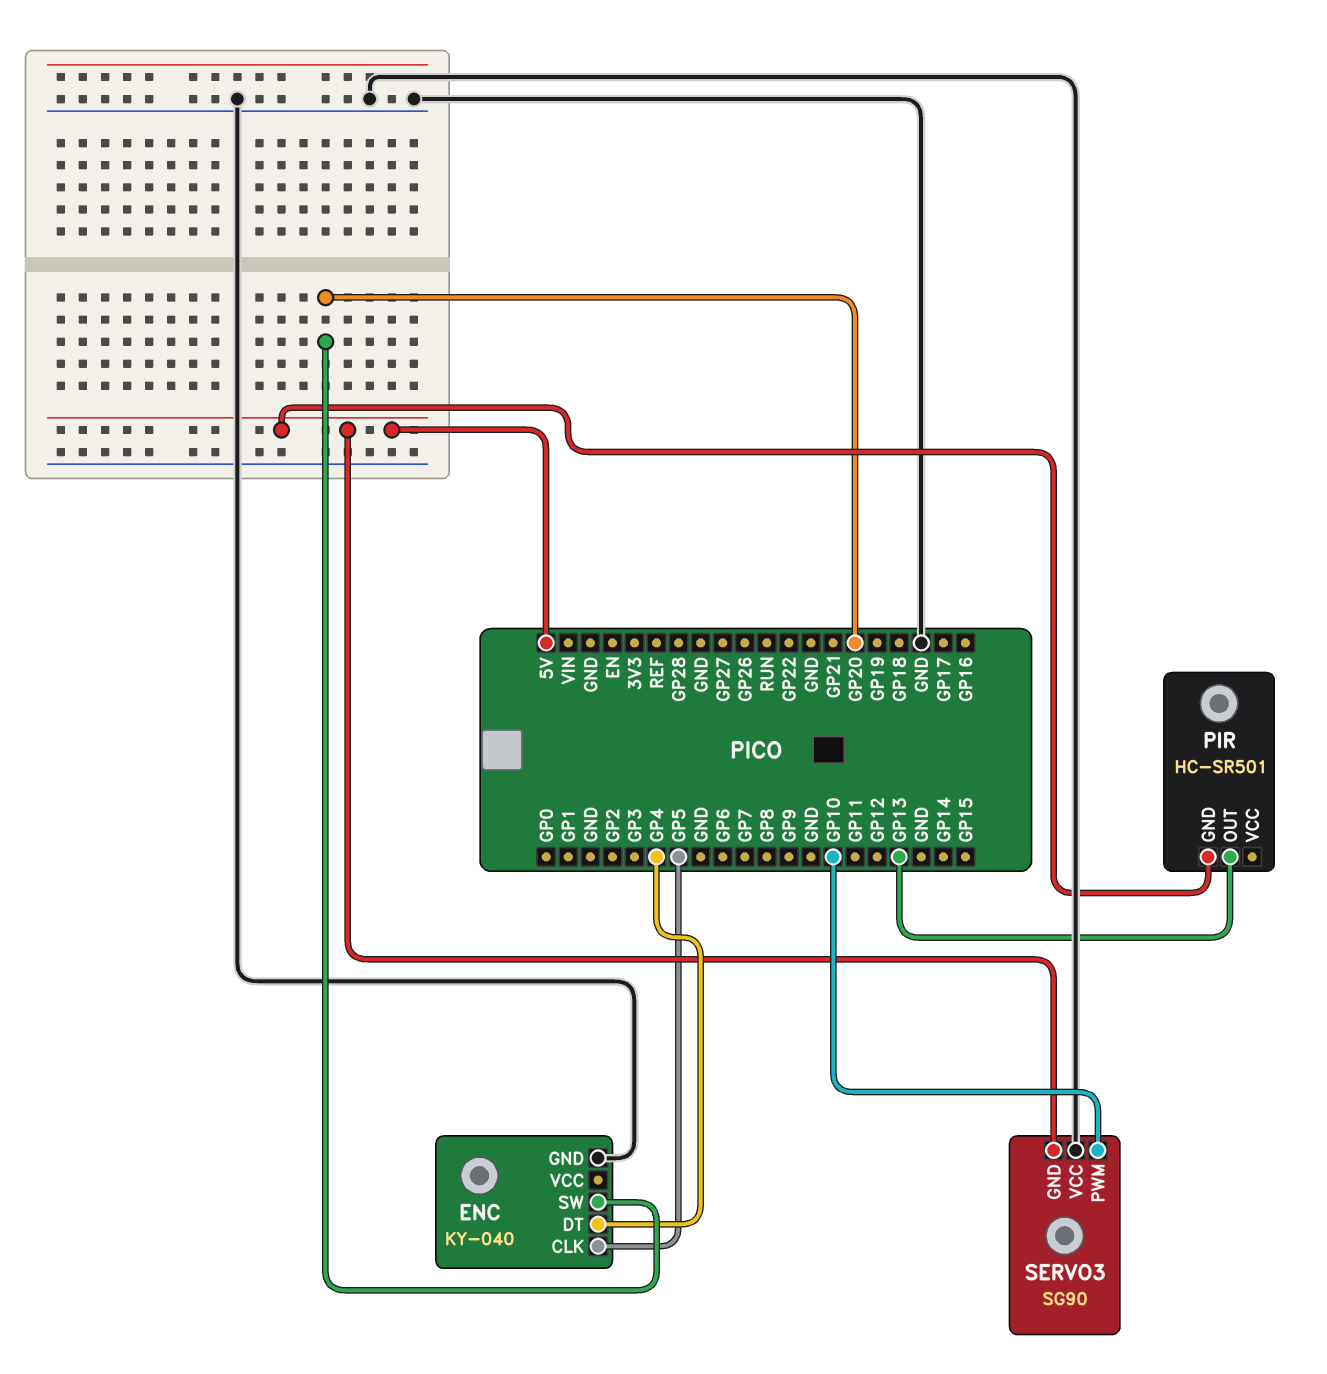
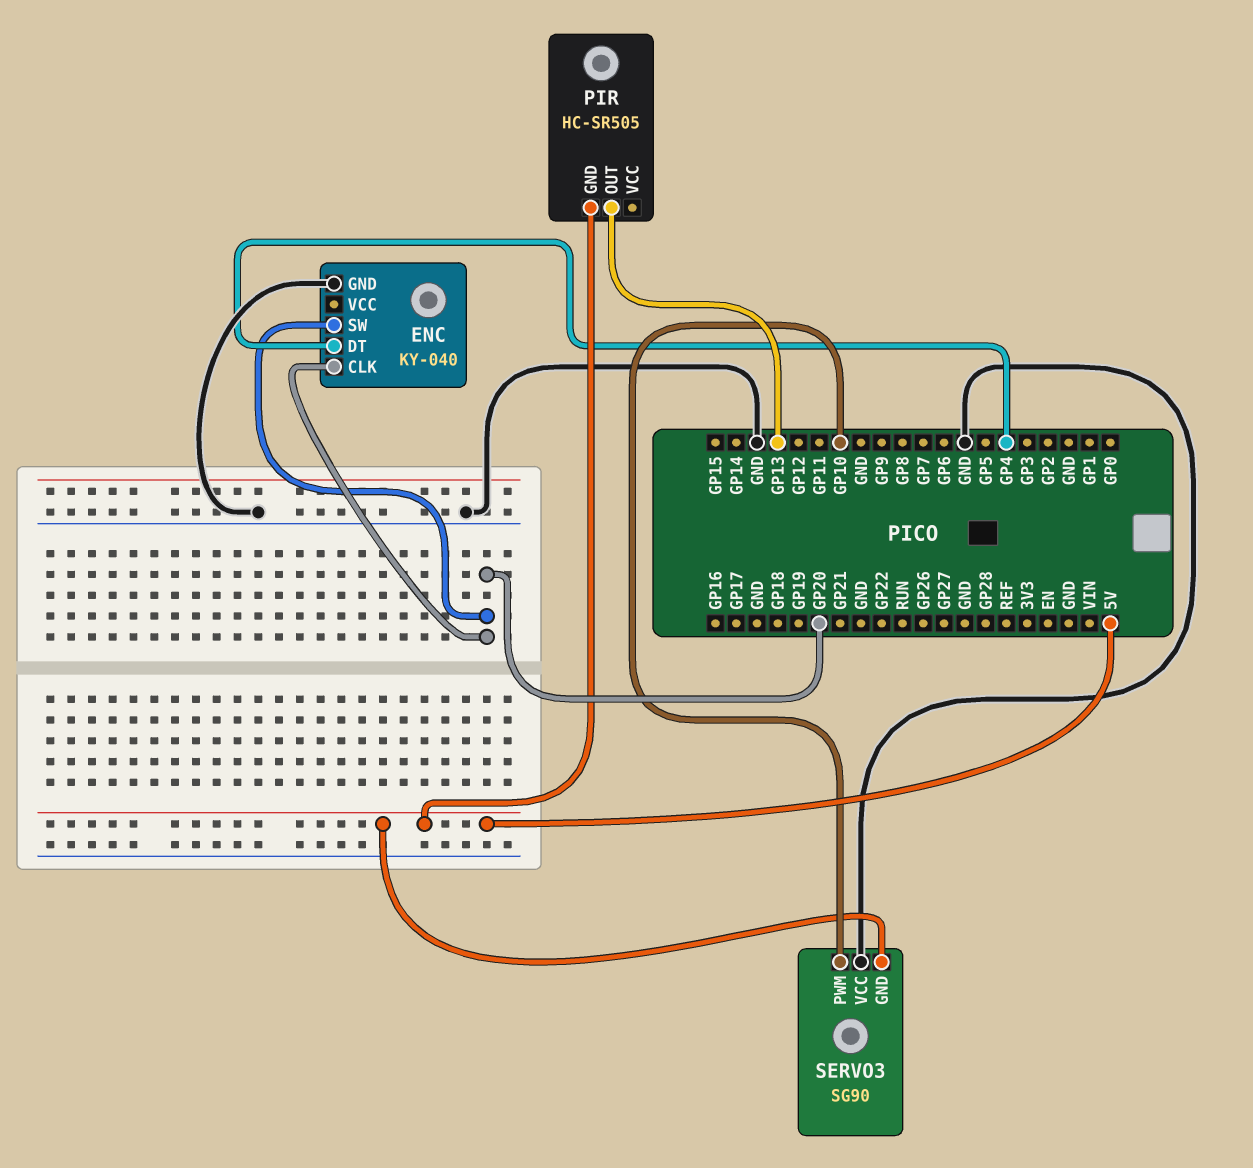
ENC pin CLK: GP5 -> GP20
PIR: HC-SR501 -> HC-SR505

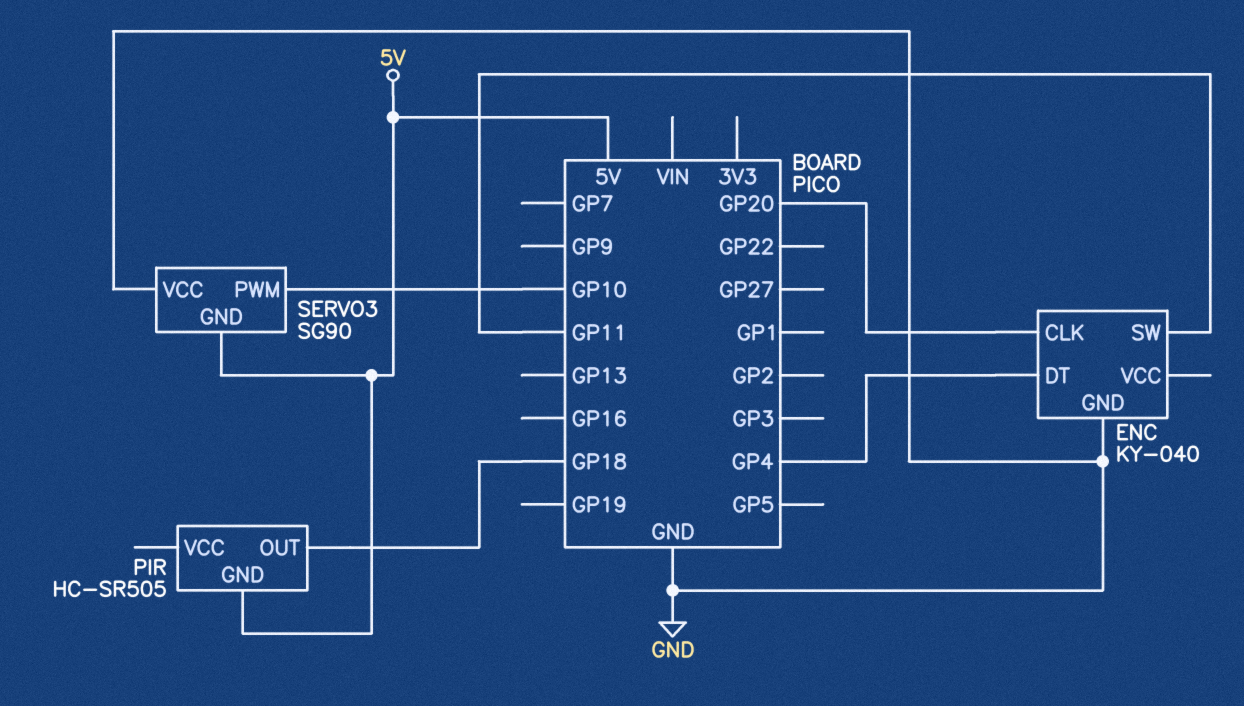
ENC pin SW: GP20 -> GP11
PIR pin OUT: GP13 -> GP18

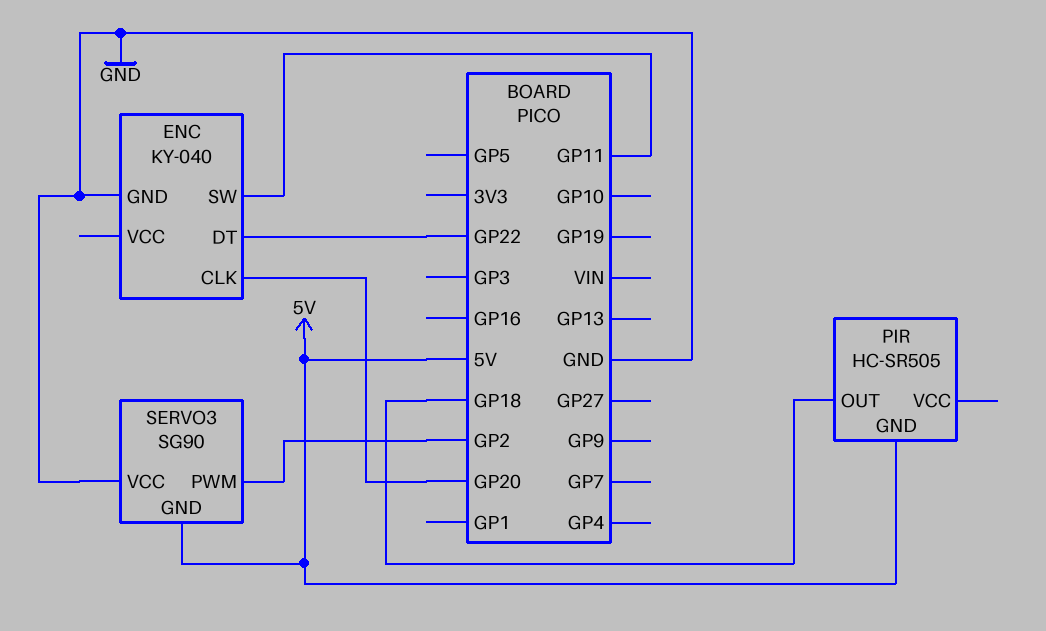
ENC pin DT: GP4 -> GP22
SERVO3 pin PWM: GP10 -> GP2

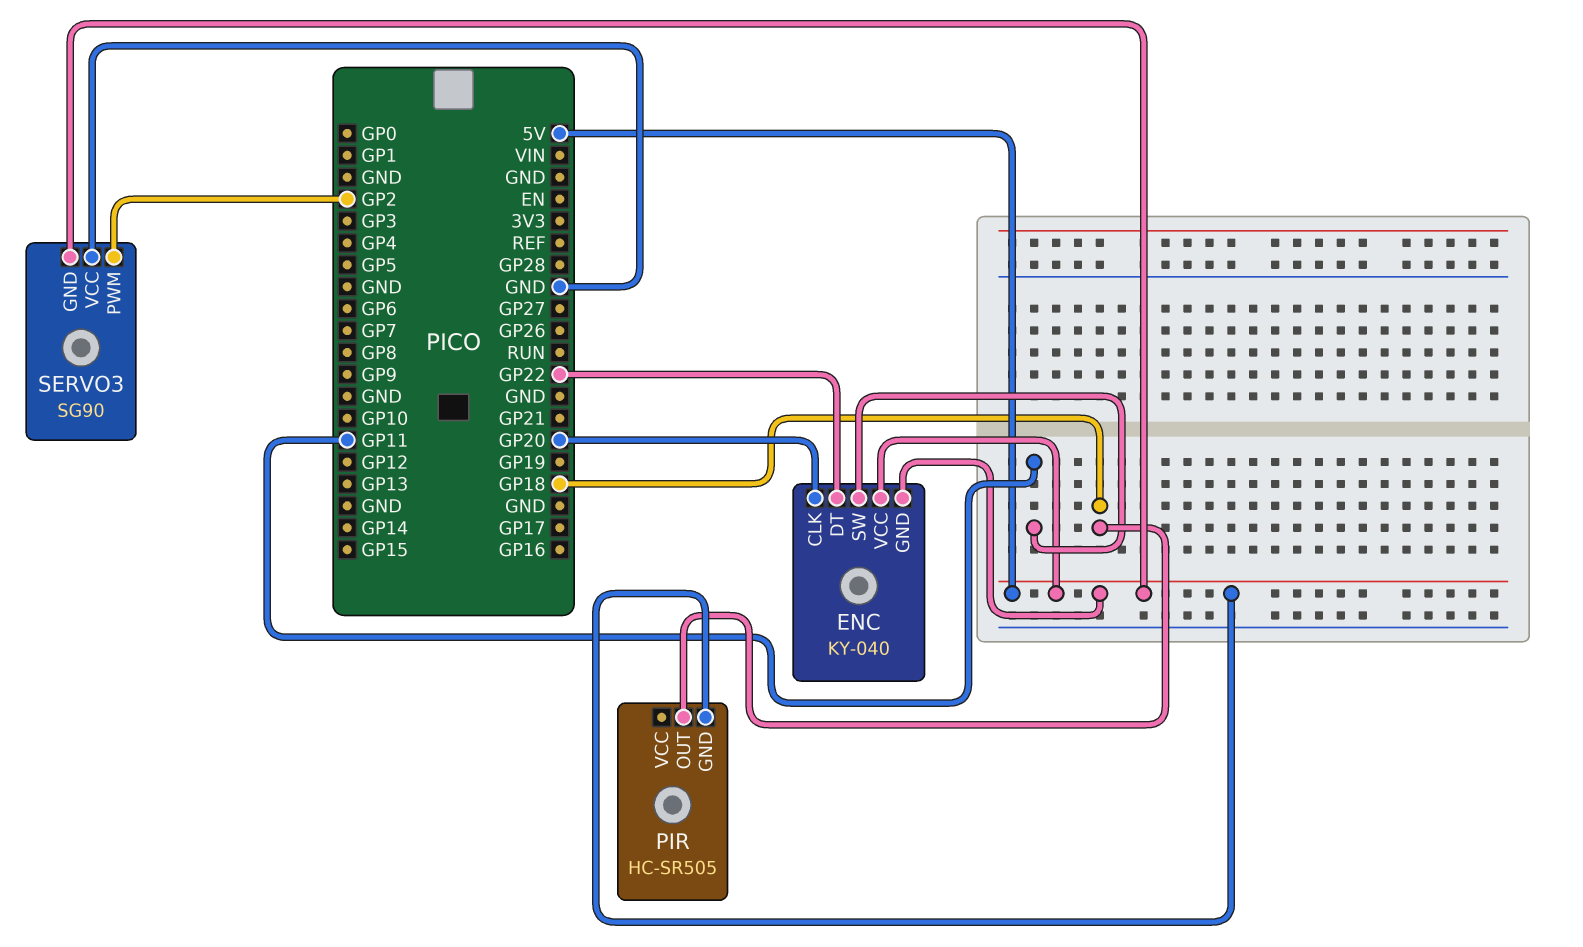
ENC pin GND: GND -> 5V
ENC pin VCC: none -> 5V

